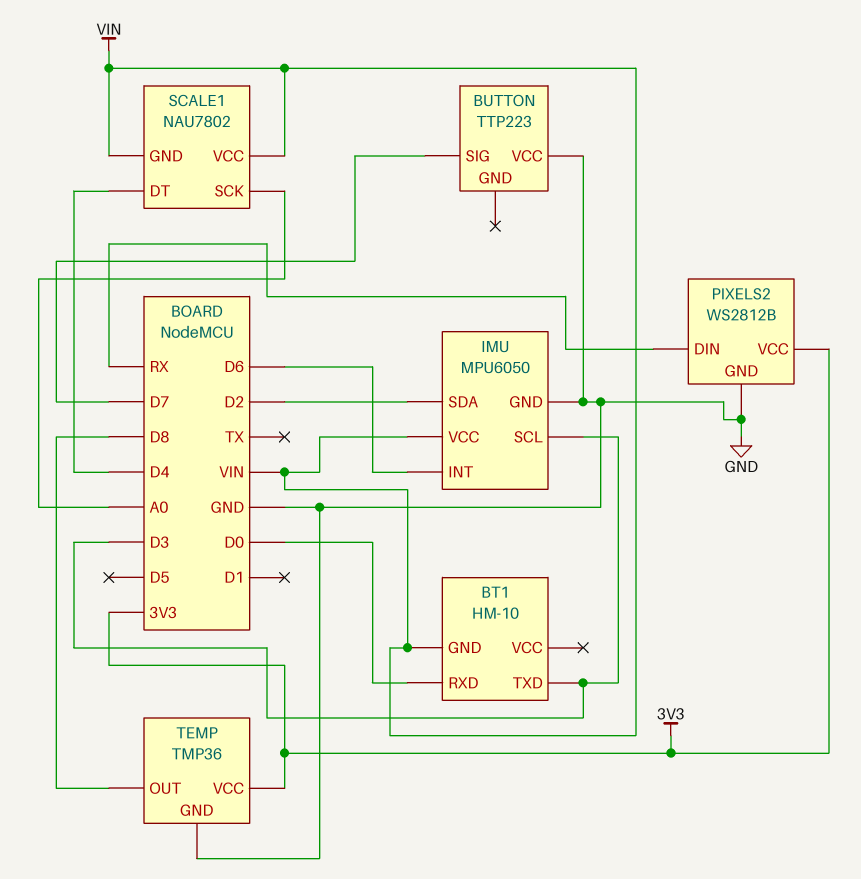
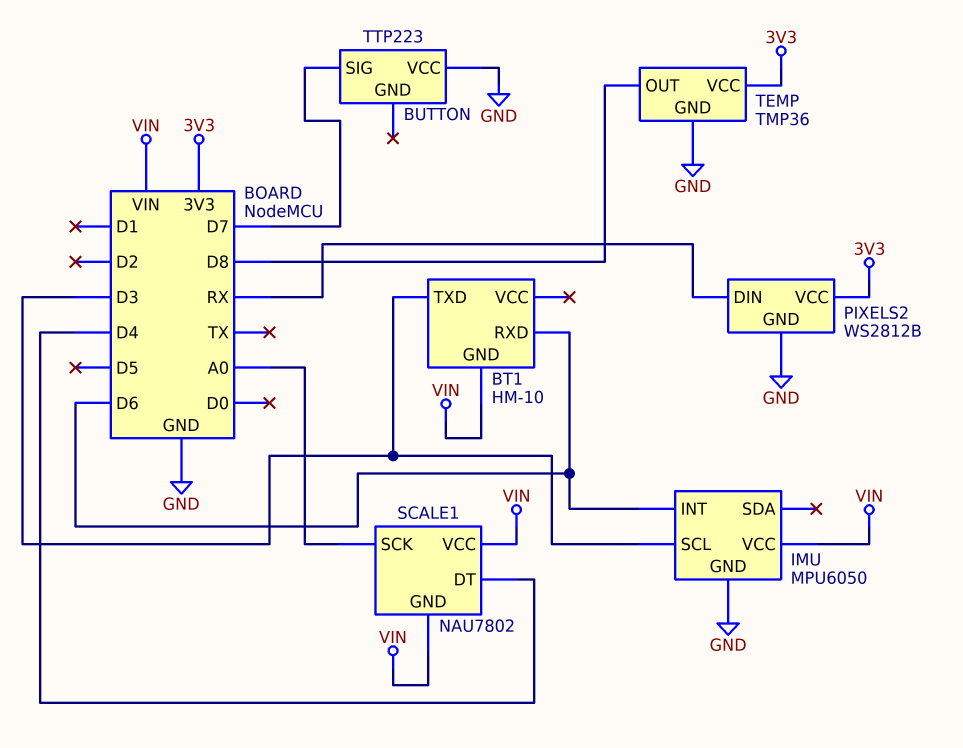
BT1 pin RXD: D0 -> D6
IMU pin SDA: D2 -> none

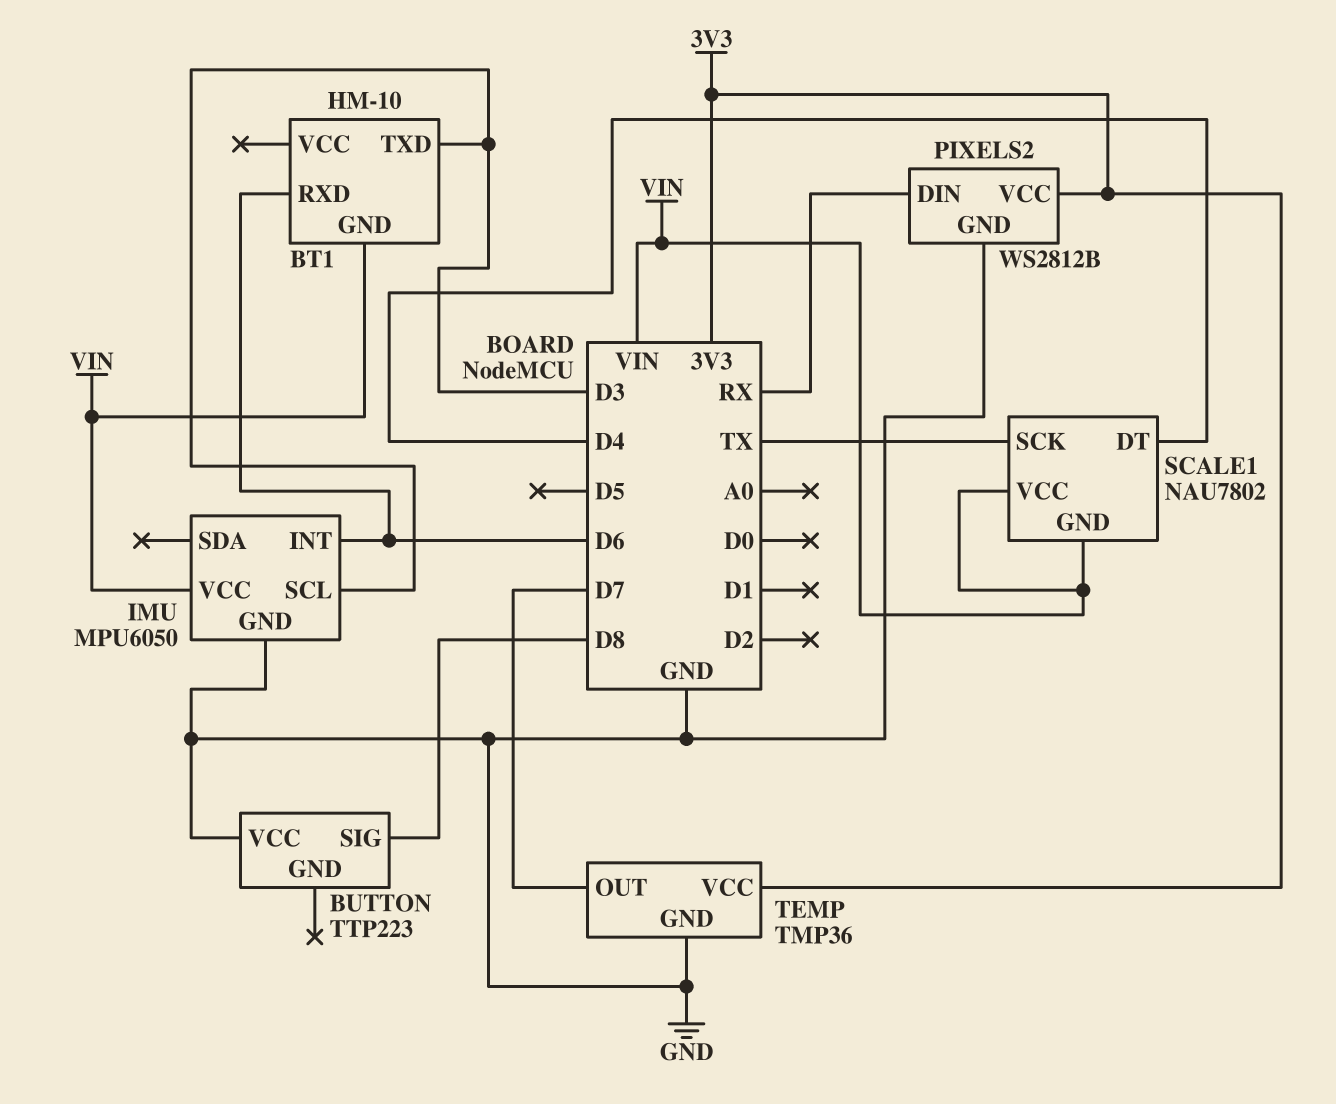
BUTTON pin SIG: D7 -> D8
SCALE1 pin SCK: A0 -> TX
TEMP pin OUT: D8 -> D7

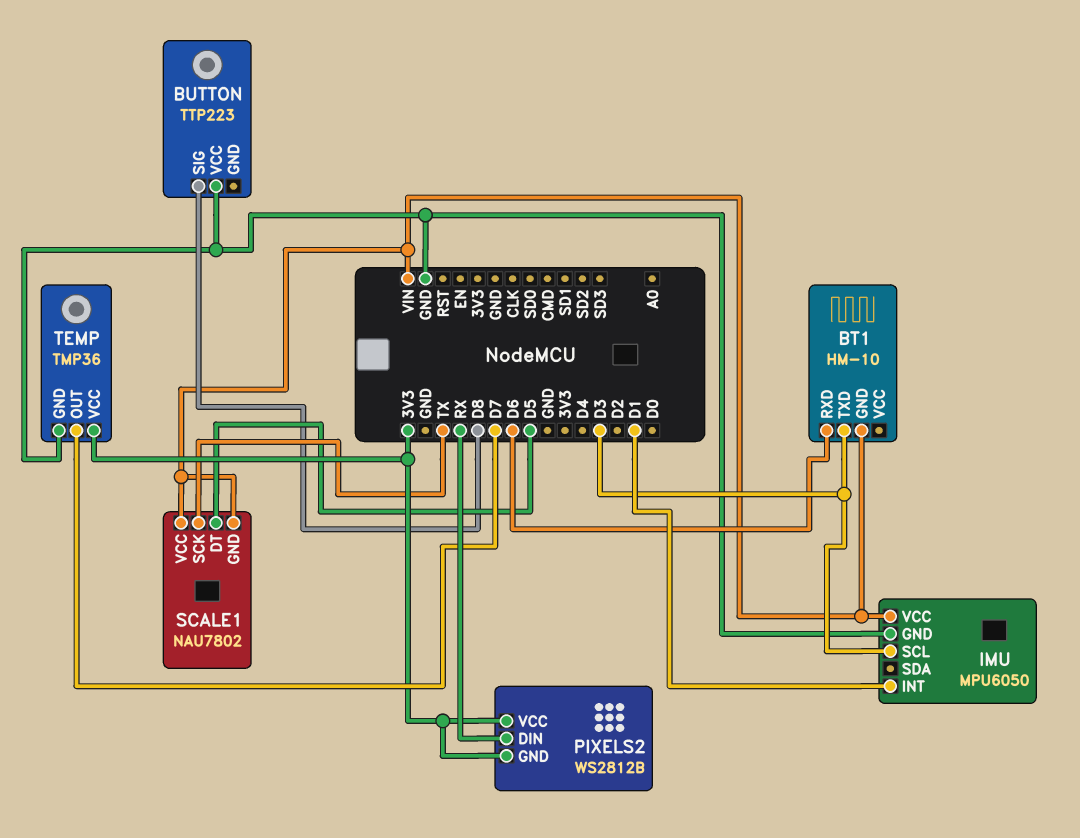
IMU pin INT: D6 -> D1
PIXELS2 pin GND: GND -> 3V3
SCALE1 pin DT: D4 -> D5

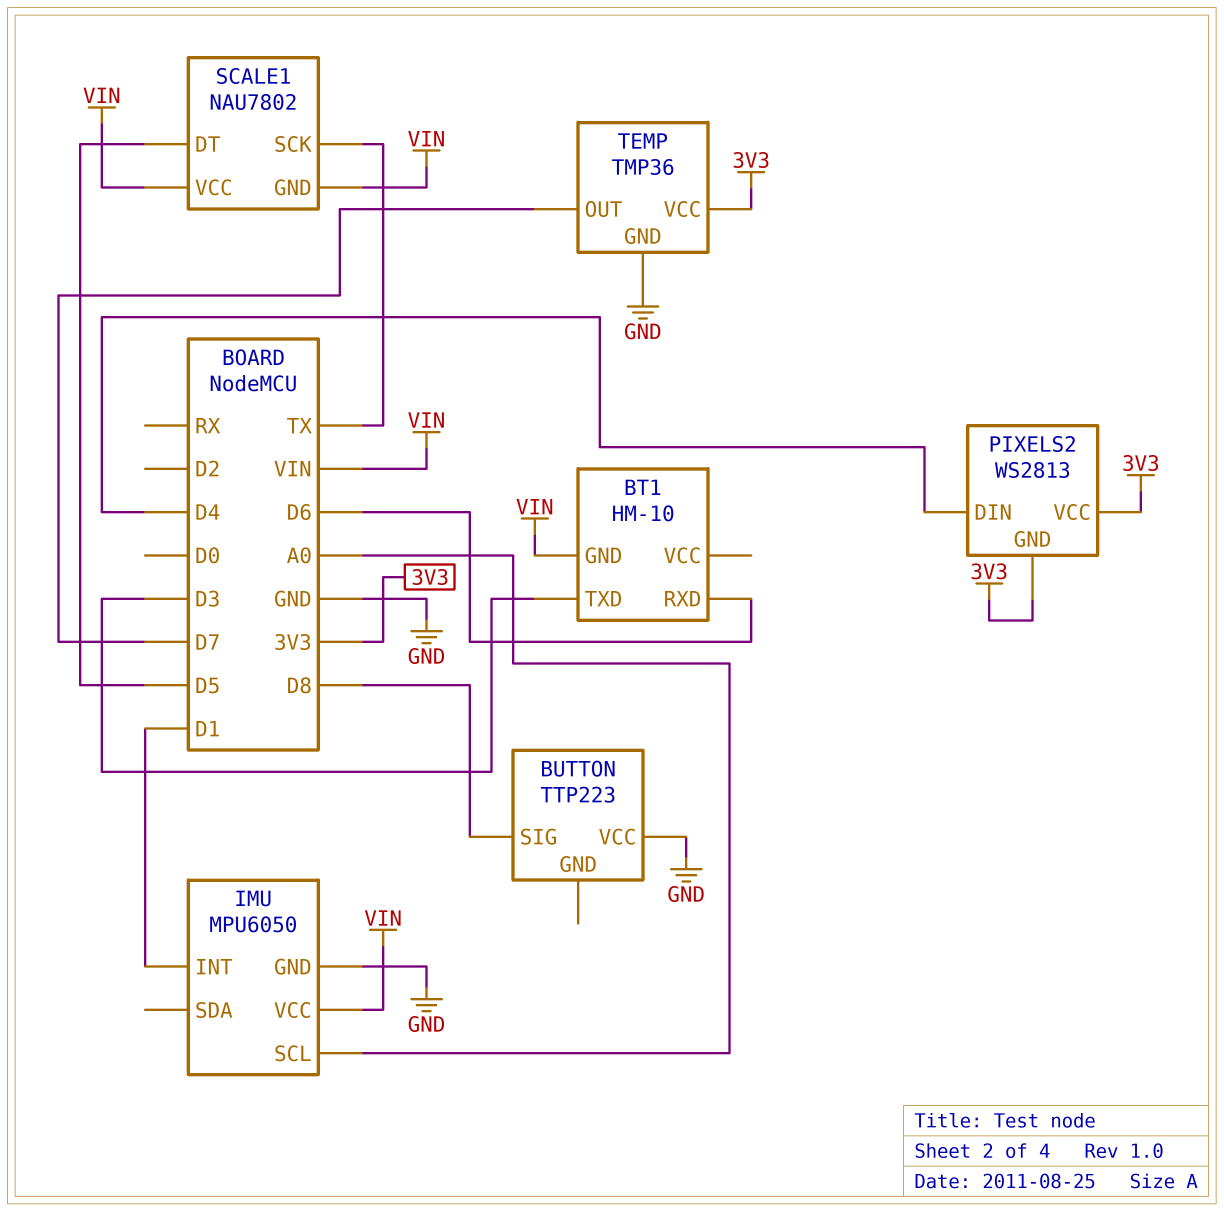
IMU pin SCL: D3 -> A0
PIXELS2: WS2812B -> WS2813
PIXELS2 pin DIN: RX -> D4

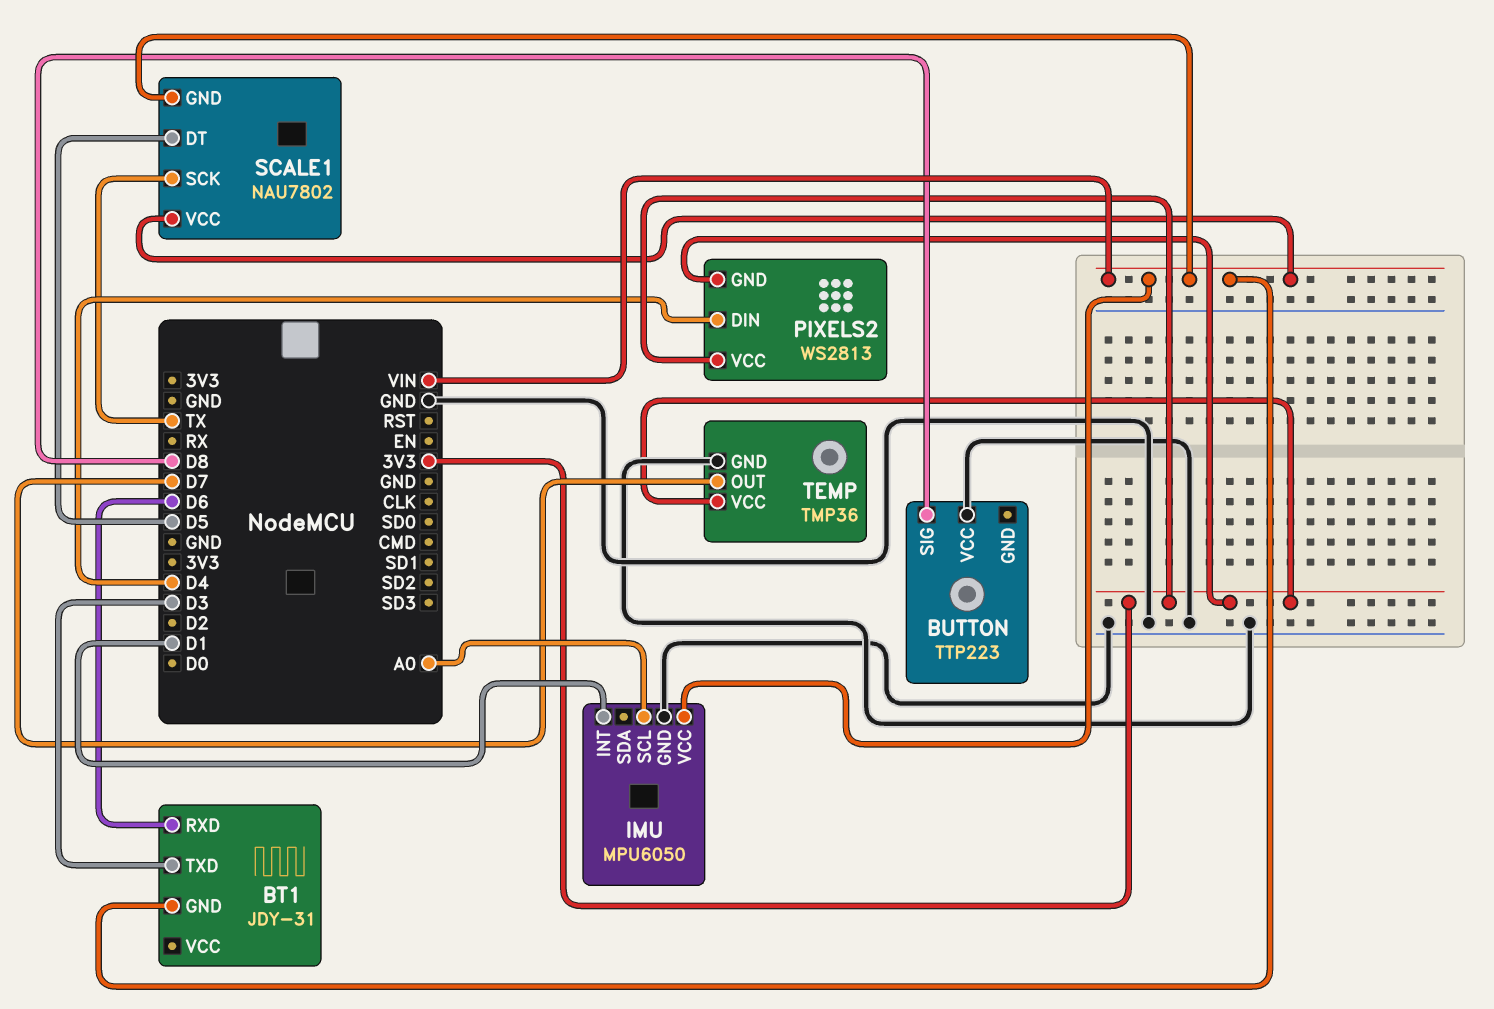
BT1: HM-10 -> JDY-31

